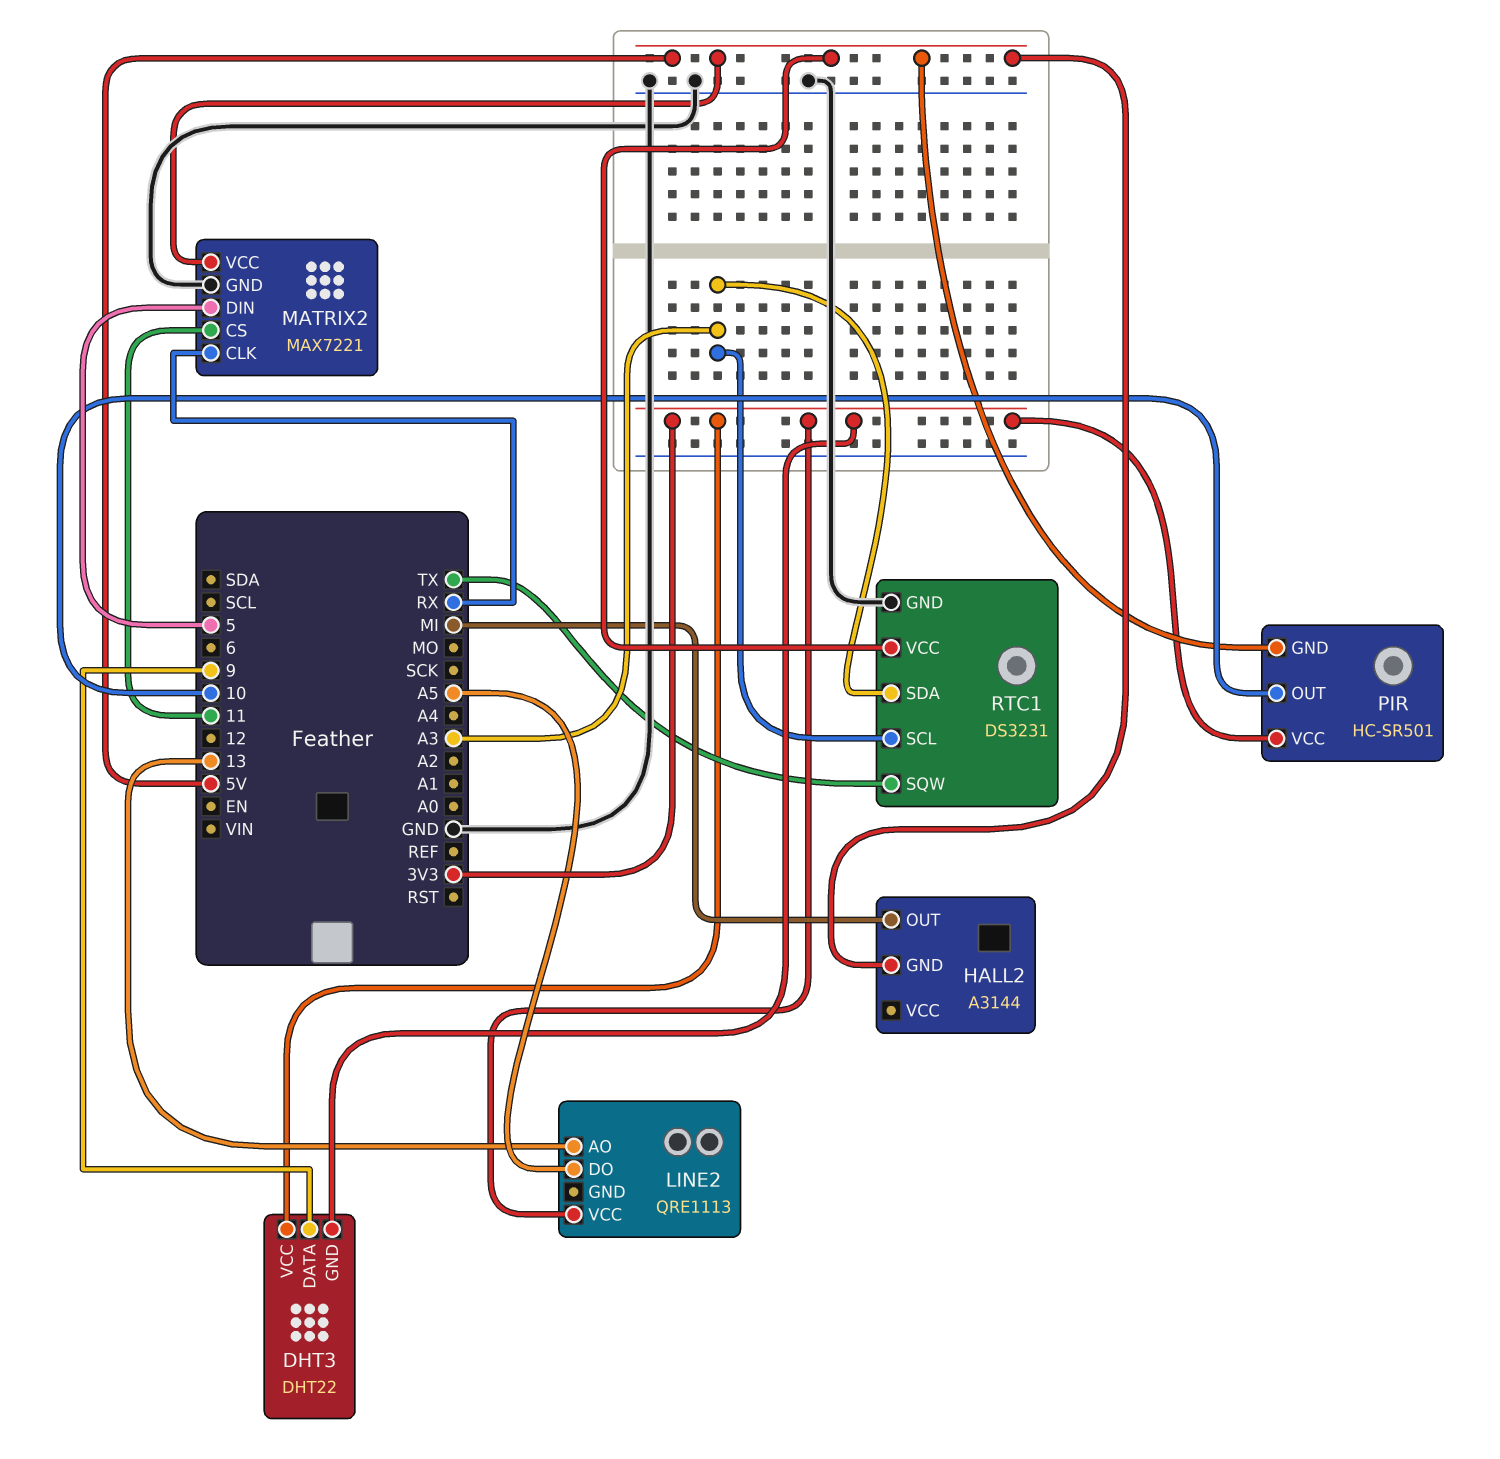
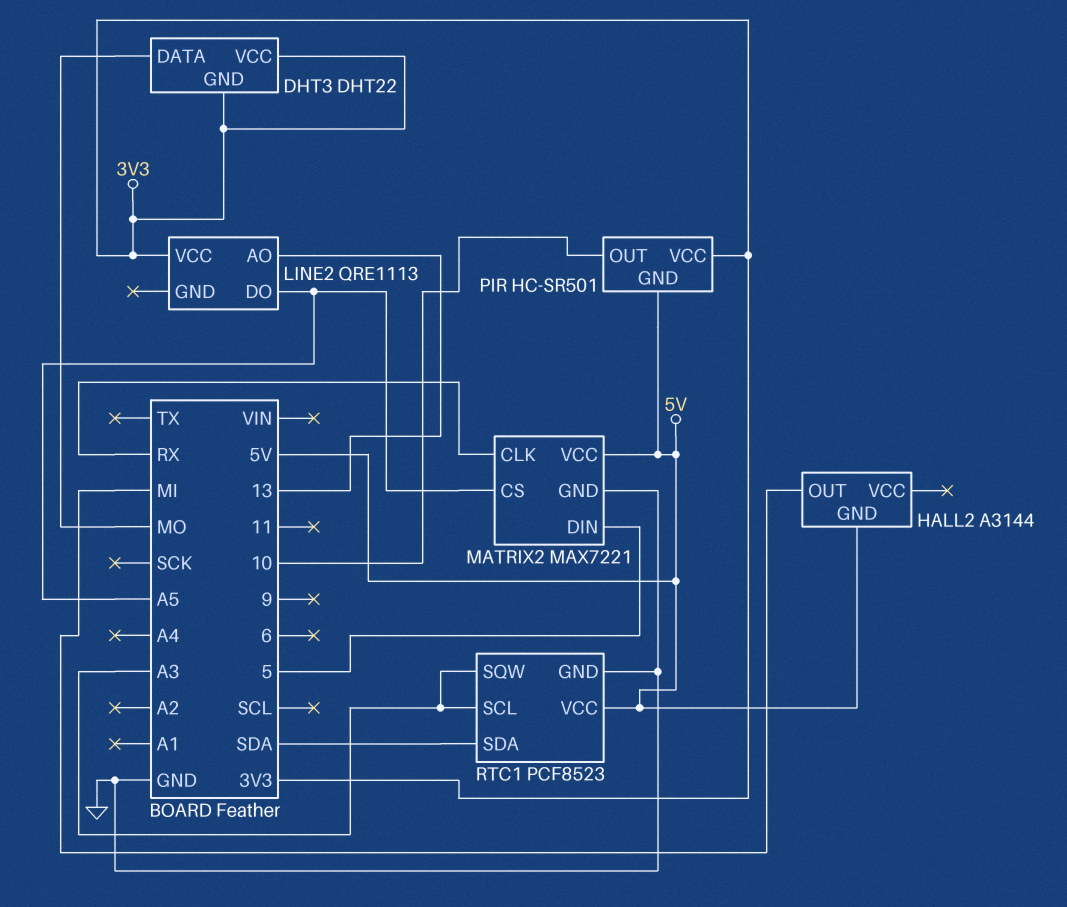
DHT3 pin DATA: 9 -> MO
MATRIX2 pin CS: 11 -> A5
RTC1: DS3231 -> PCF8523
RTC1 pin SDA: A3 -> SDA
RTC1 pin SQW: TX -> A3

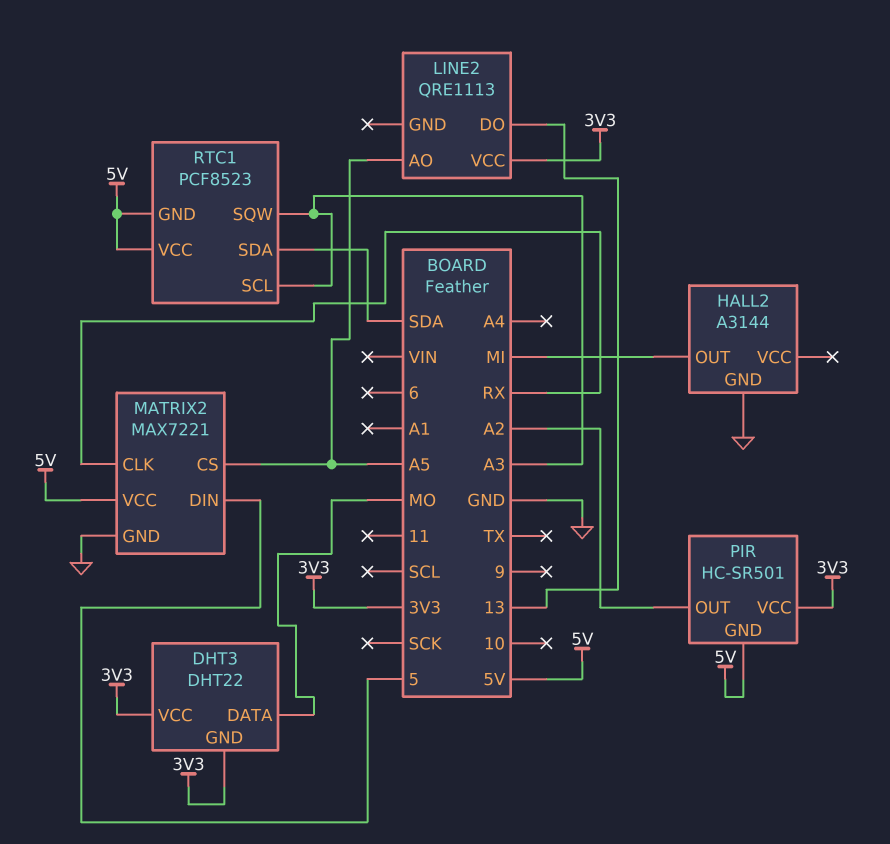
HALL2 pin GND: 5V -> GND
LINE2 pin AO: 13 -> A5
LINE2 pin DO: A5 -> 13
PIR pin OUT: 10 -> A2
RTC1 pin GND: GND -> 5V

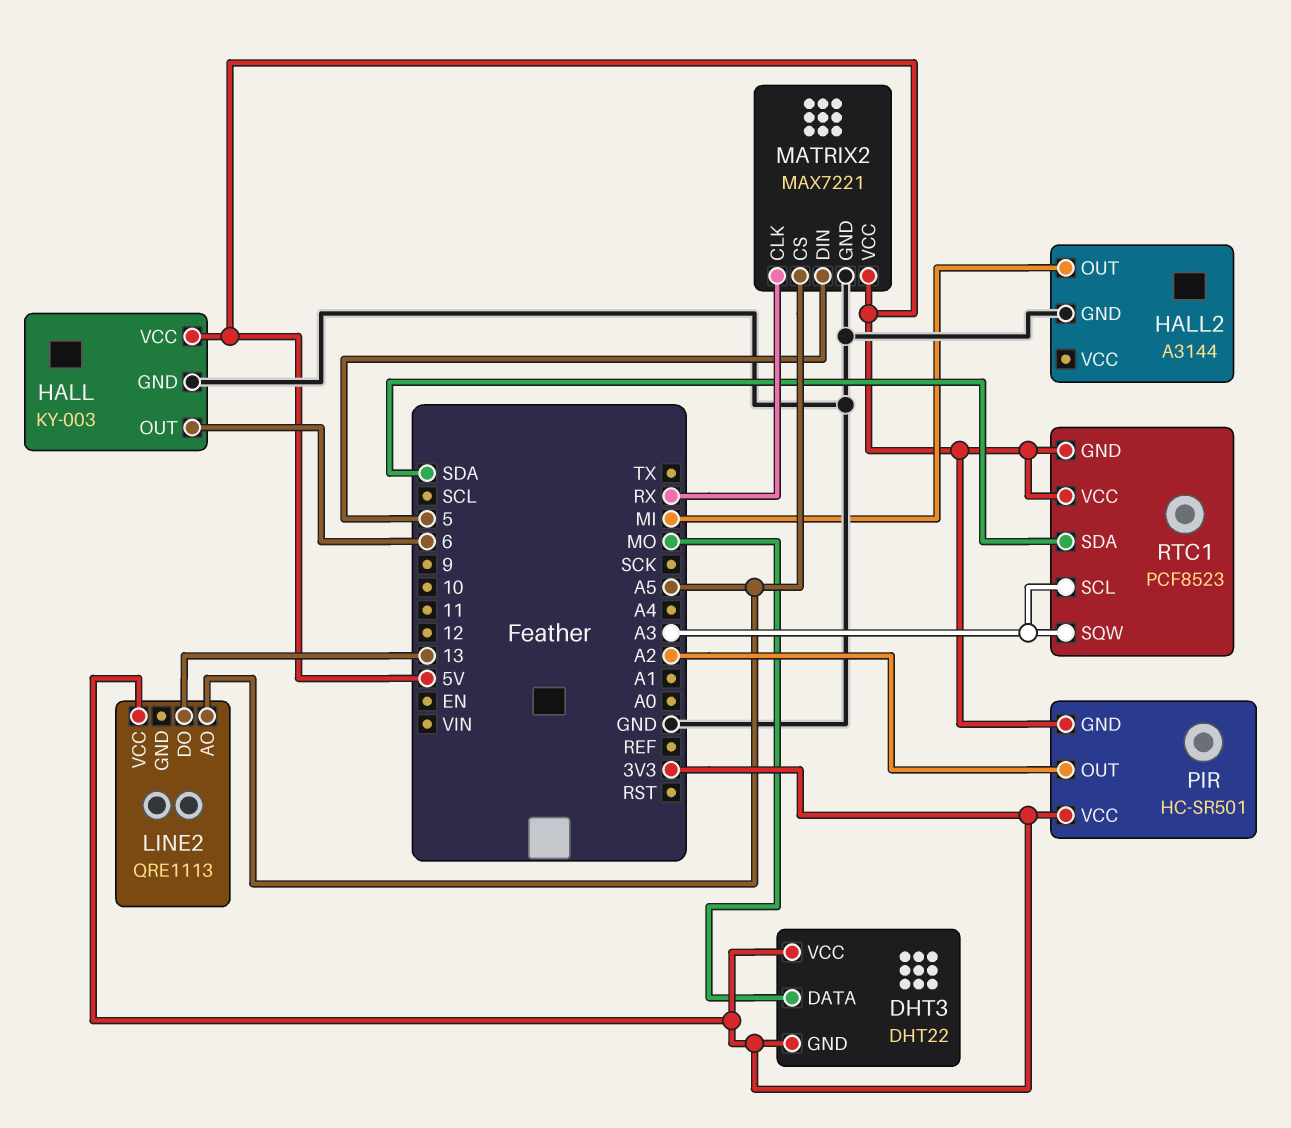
HALL: none -> KY-003
HALL pin GND: none -> GND
HALL pin OUT: none -> 6
HALL pin VCC: none -> 5V

